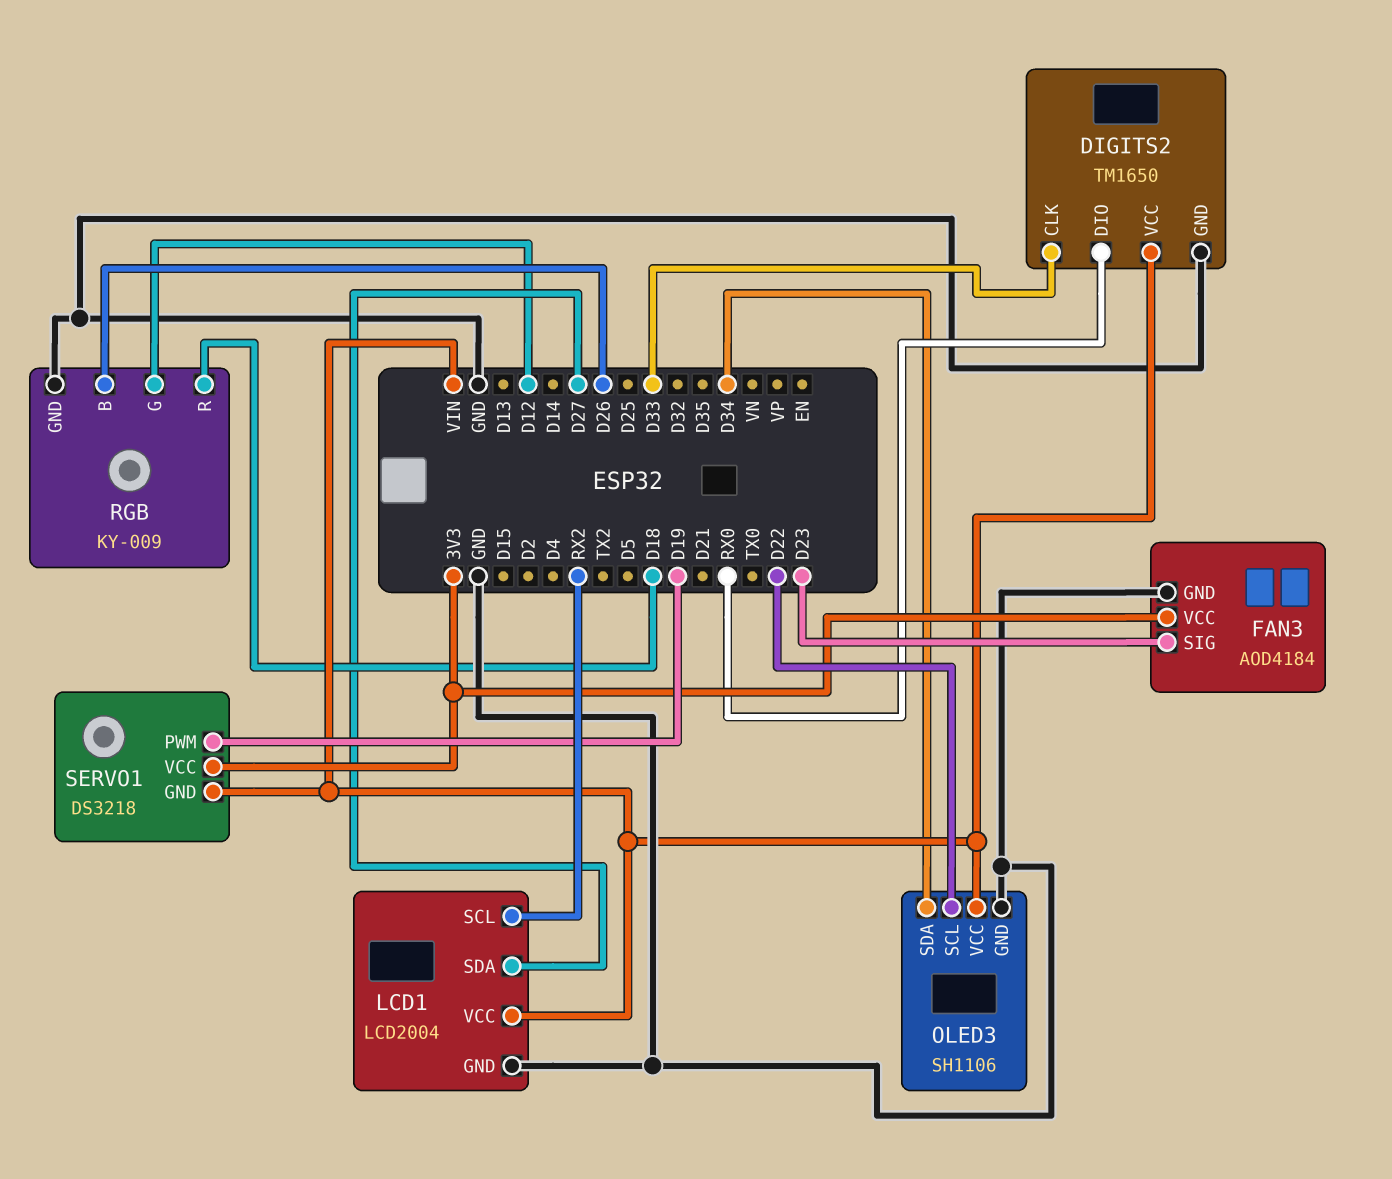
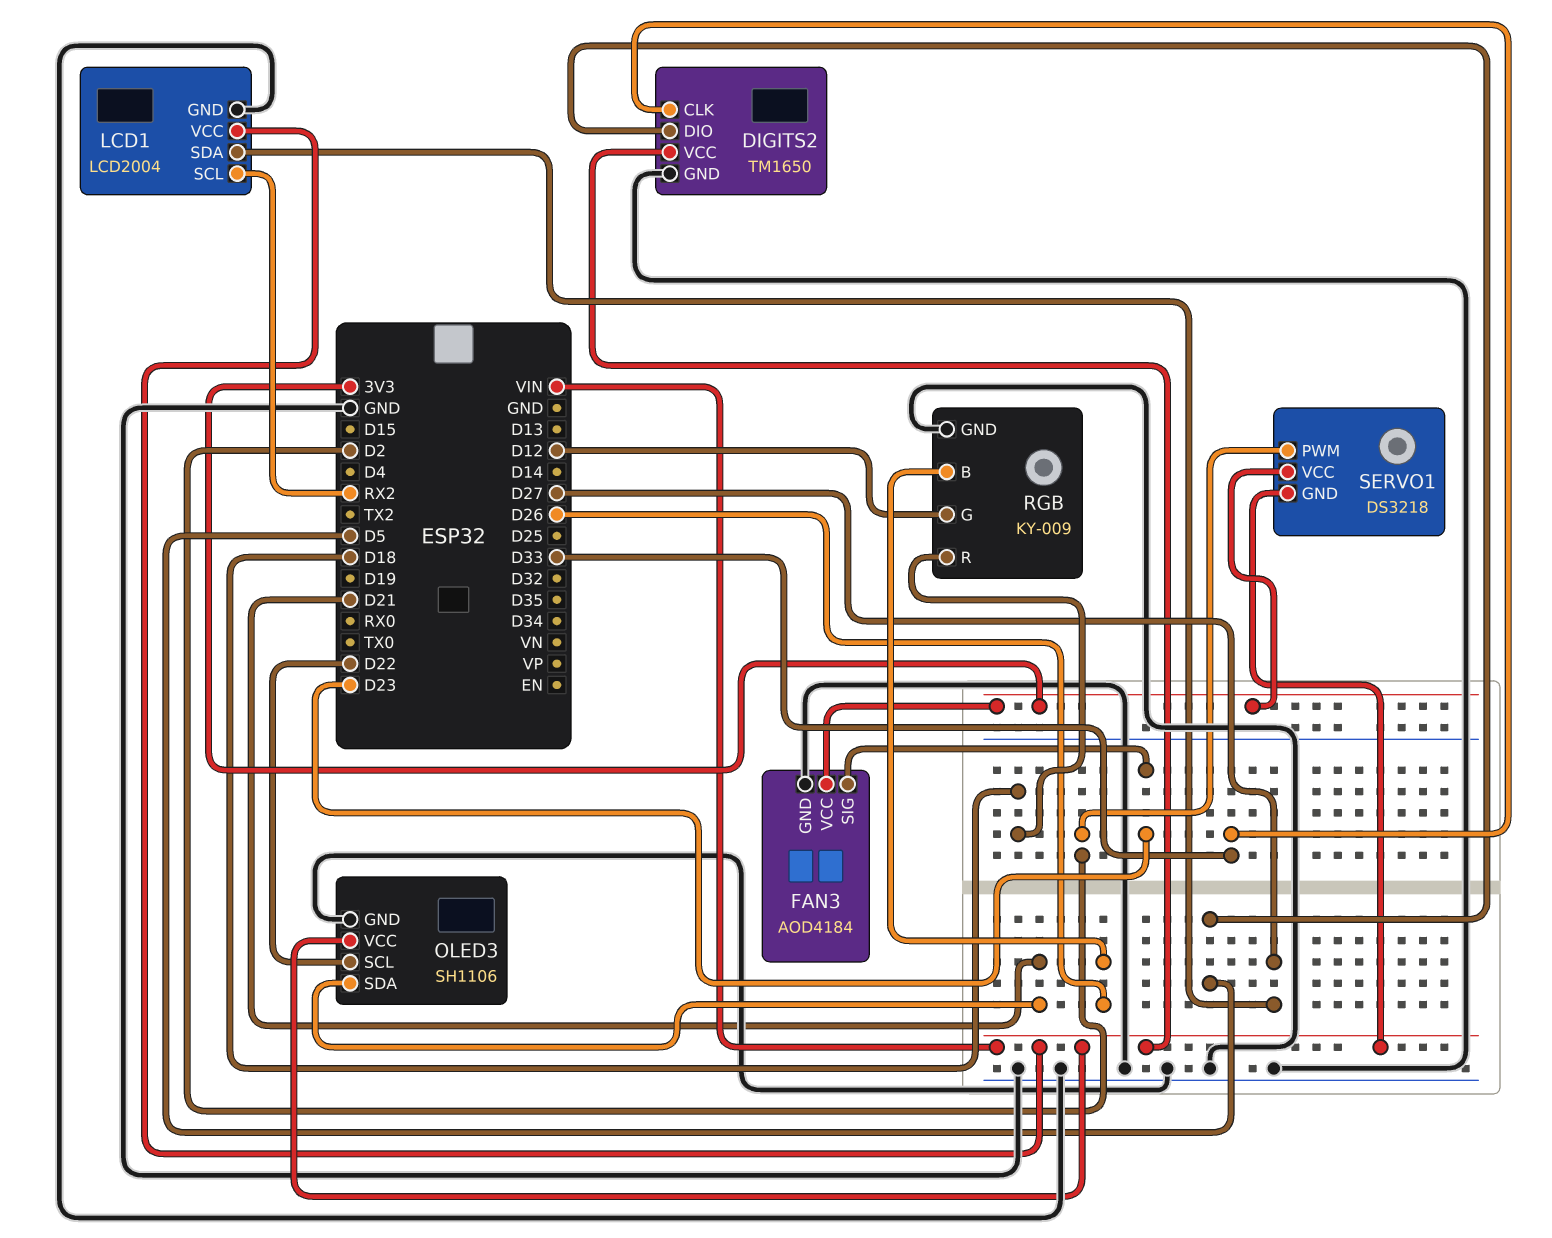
DIGITS2 pin DIO: RX0 -> D5
OLED3 pin SDA: D34 -> D21
SERVO1 pin PWM: D19 -> D2

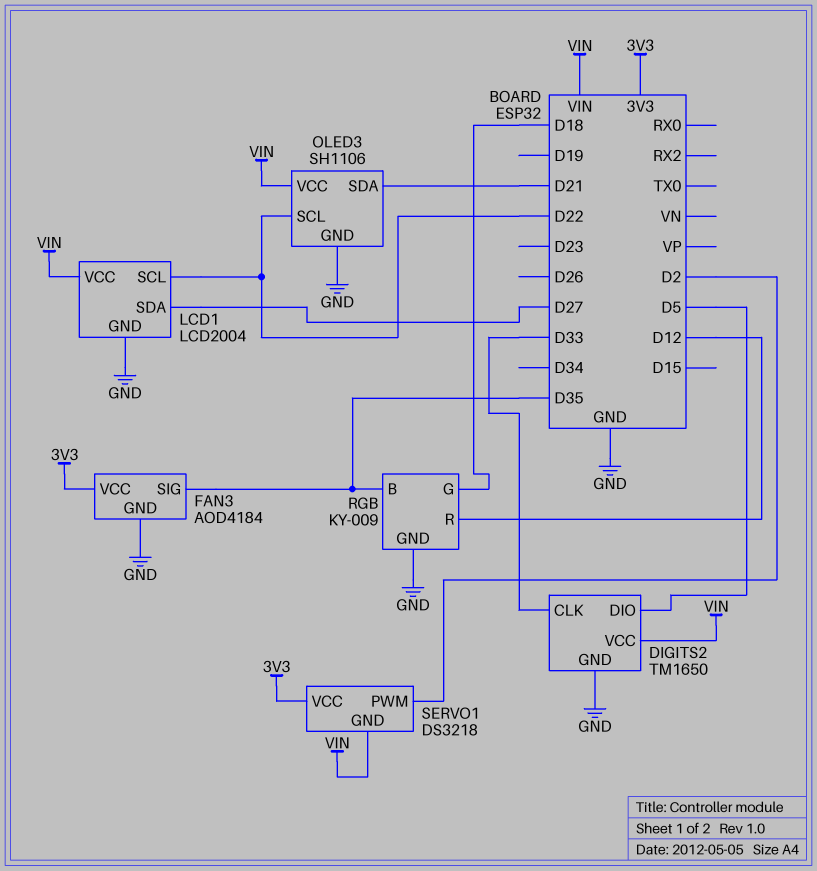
FAN3 pin SIG: D23 -> D35
LCD1 pin SCL: RX2 -> D22
RGB pin B: D26 -> D35
RGB pin G: D12 -> D18
RGB pin R: D18 -> D12

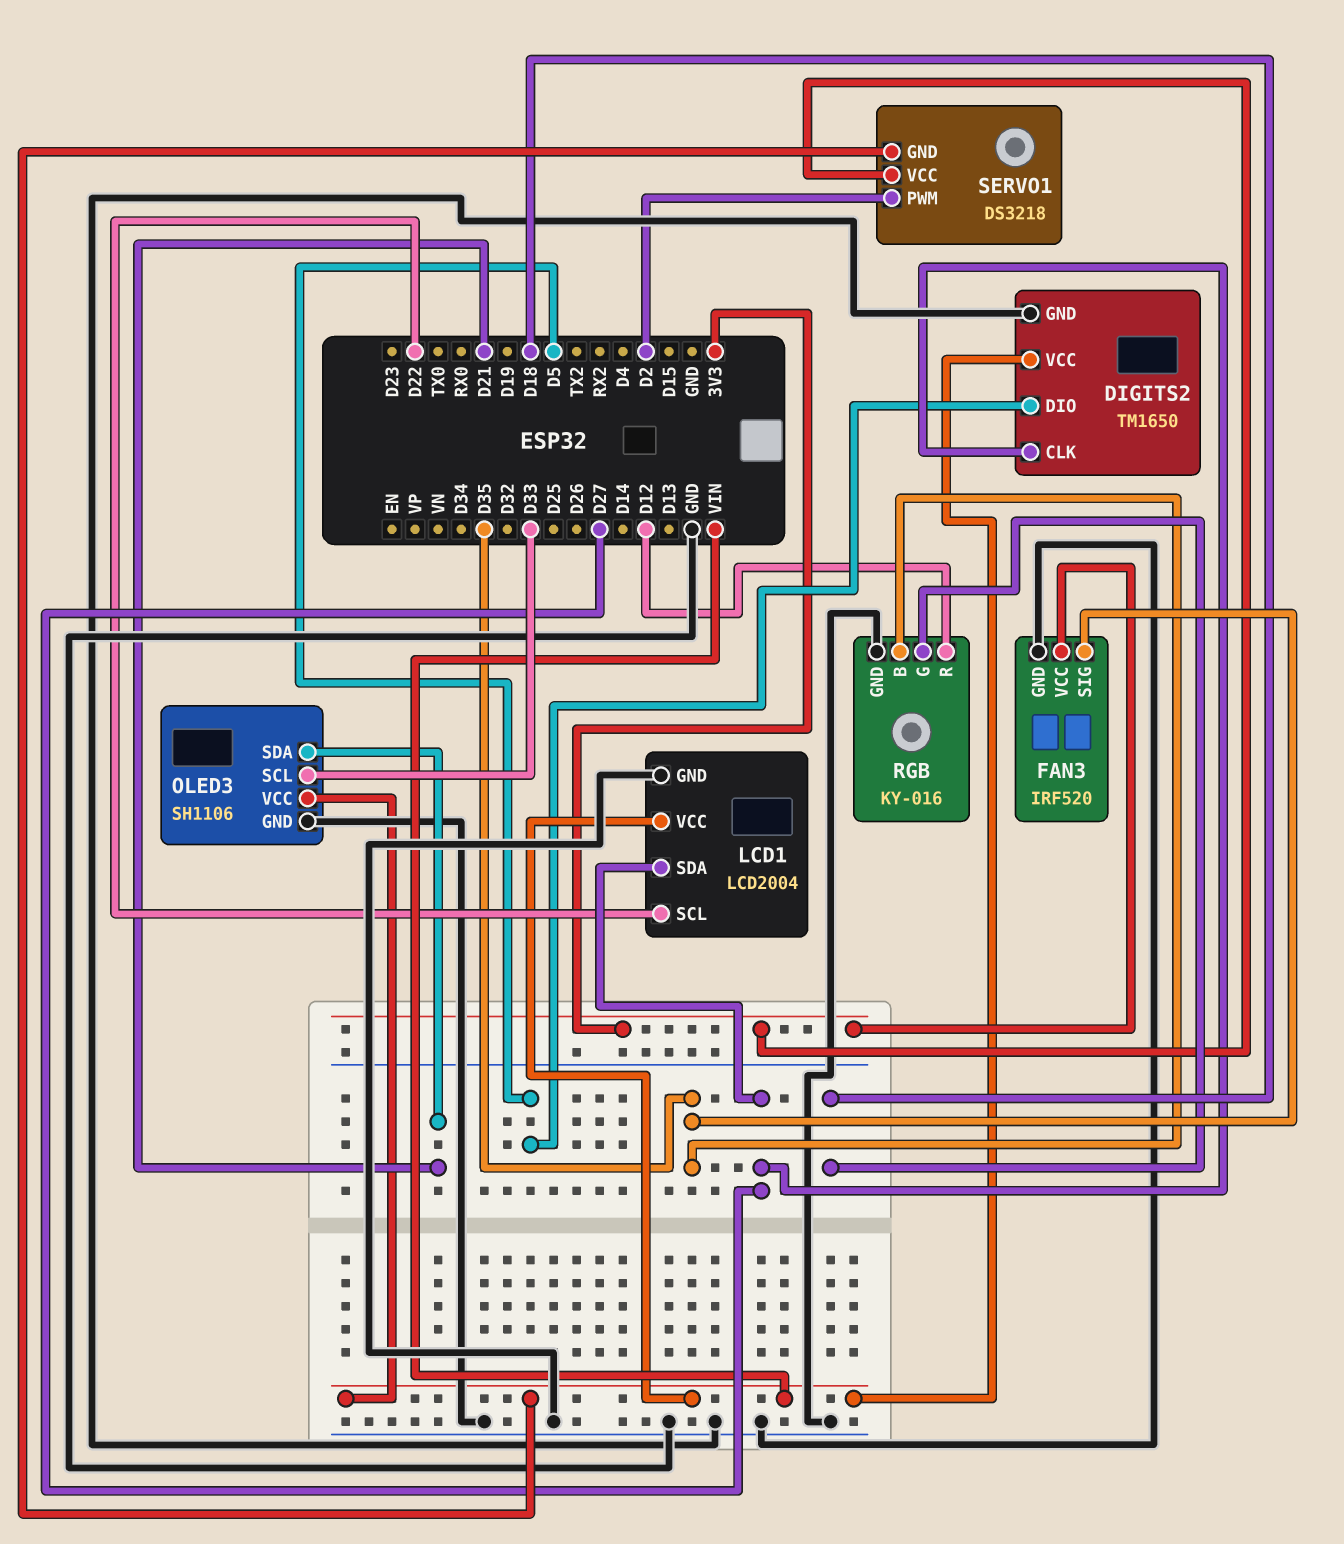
DIGITS2 pin CLK: D33 -> D27
FAN3: AOD4184 -> IRF520
OLED3 pin SCL: D22 -> D33
RGB: KY-009 -> KY-016

